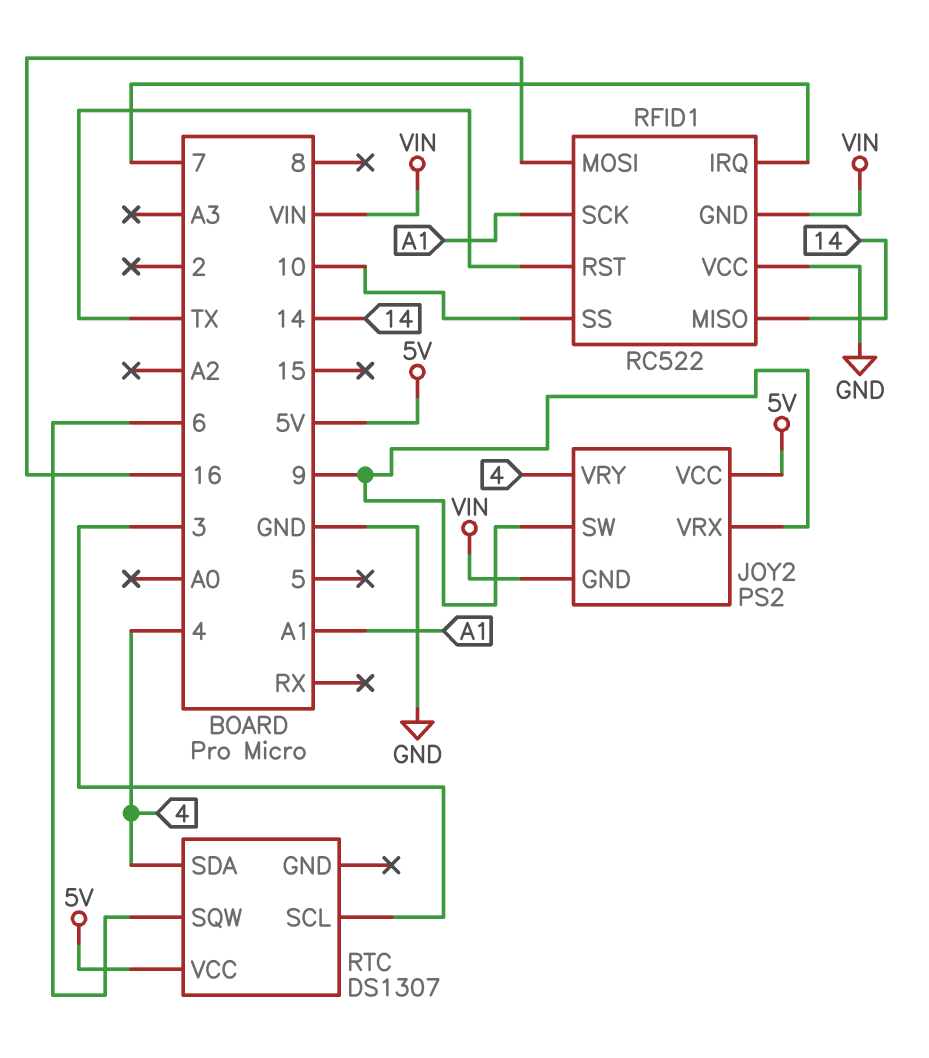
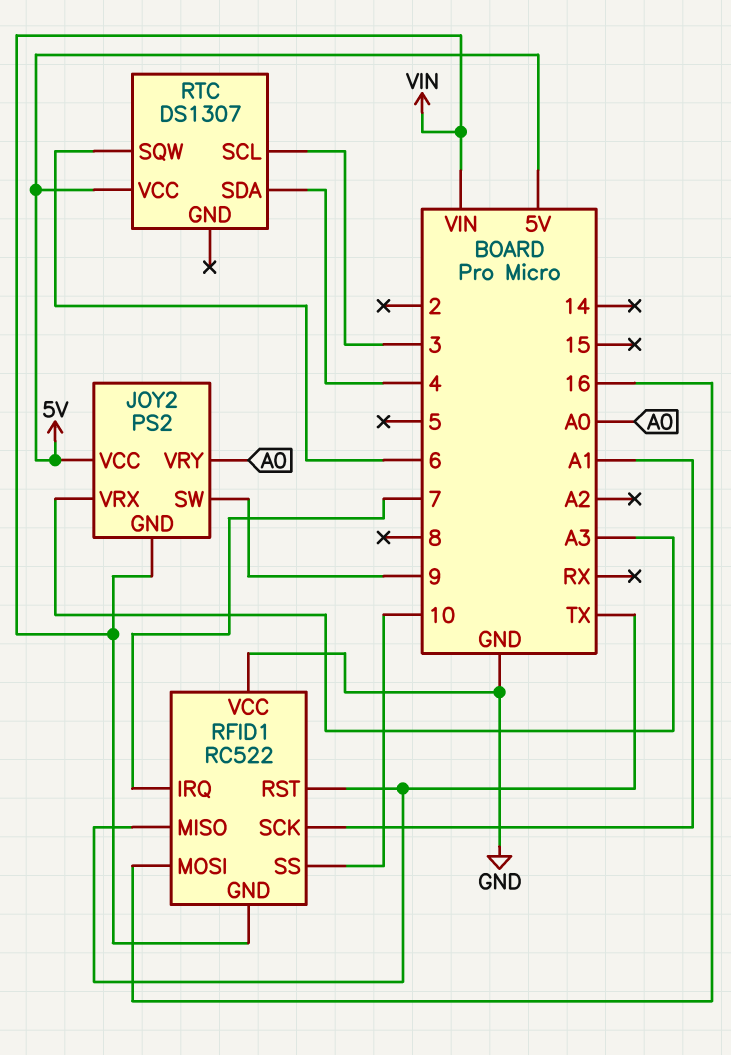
JOY2 pin VRX: 9 -> A3
JOY2 pin VRY: 4 -> A0
RFID1 pin MISO: 14 -> TX

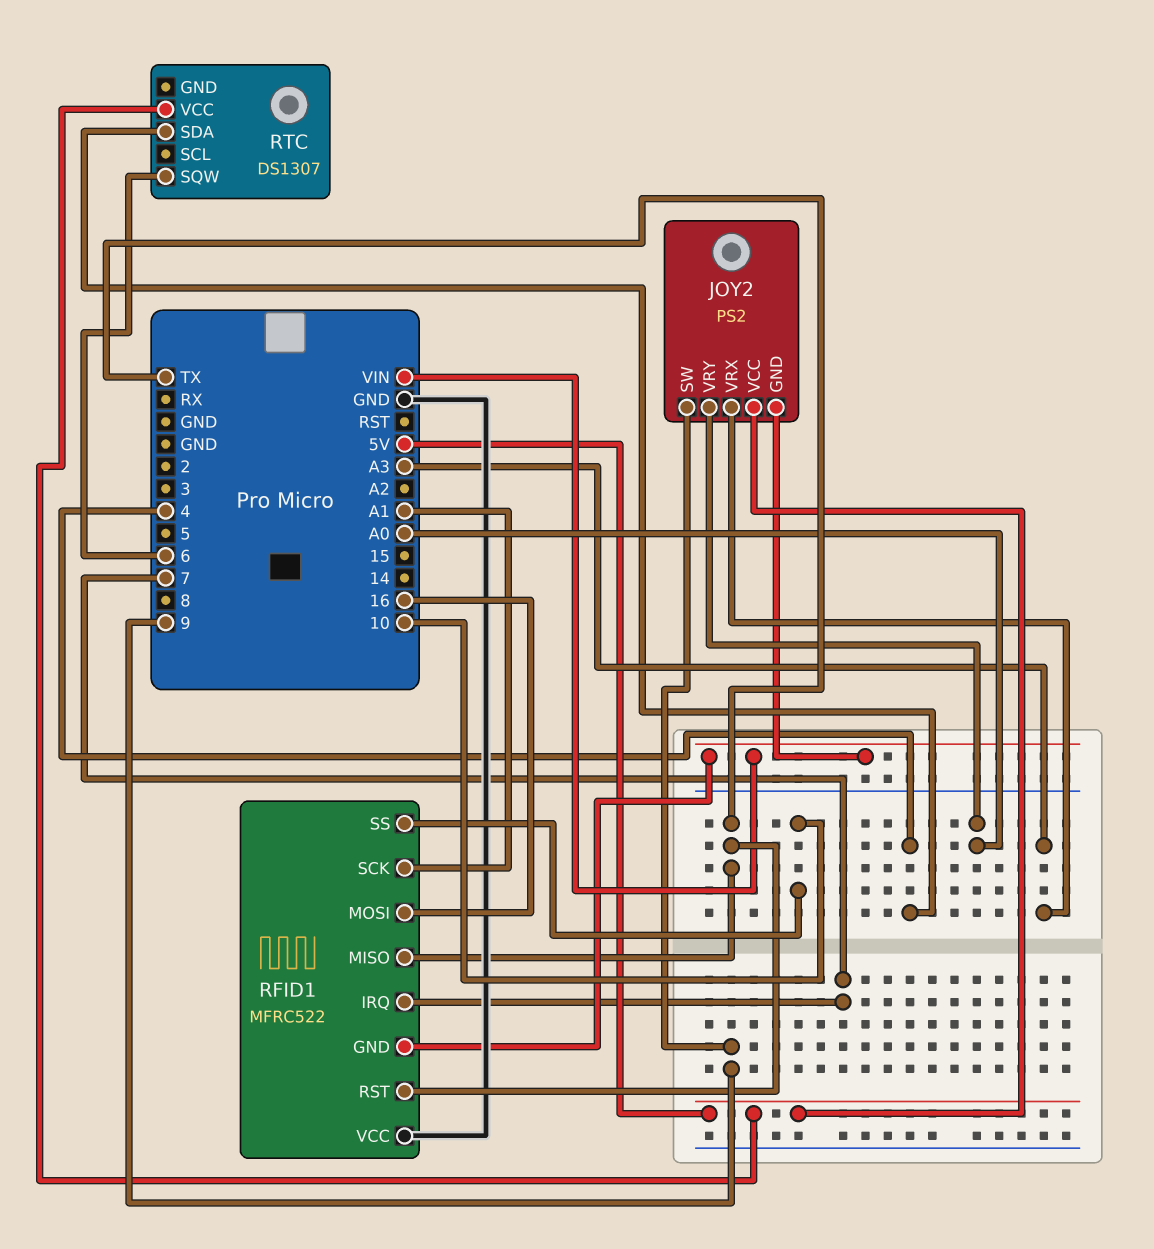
RFID1: RC522 -> MFRC522
RTC pin SCL: 3 -> none

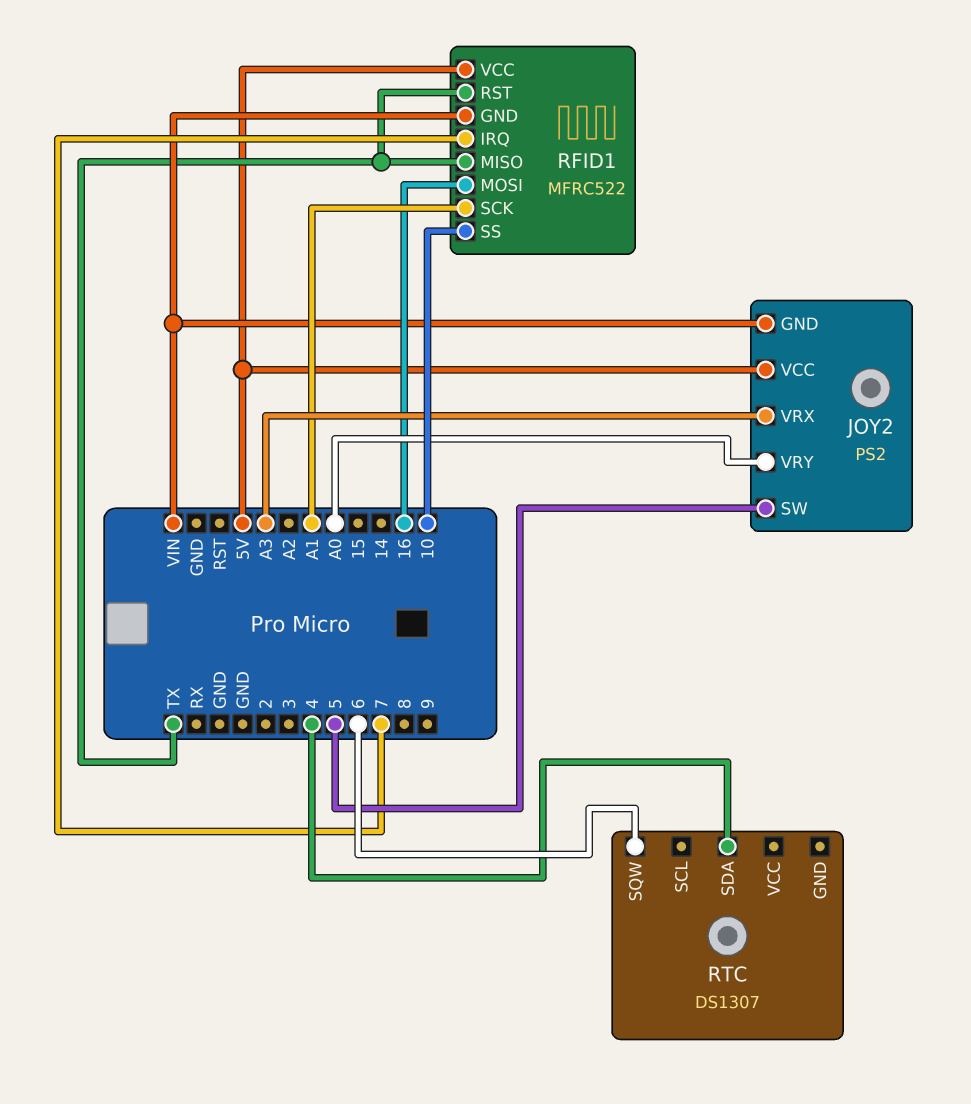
JOY2 pin SW: 9 -> 5
RFID1 pin VCC: GND -> 5V
RTC pin VCC: 5V -> none

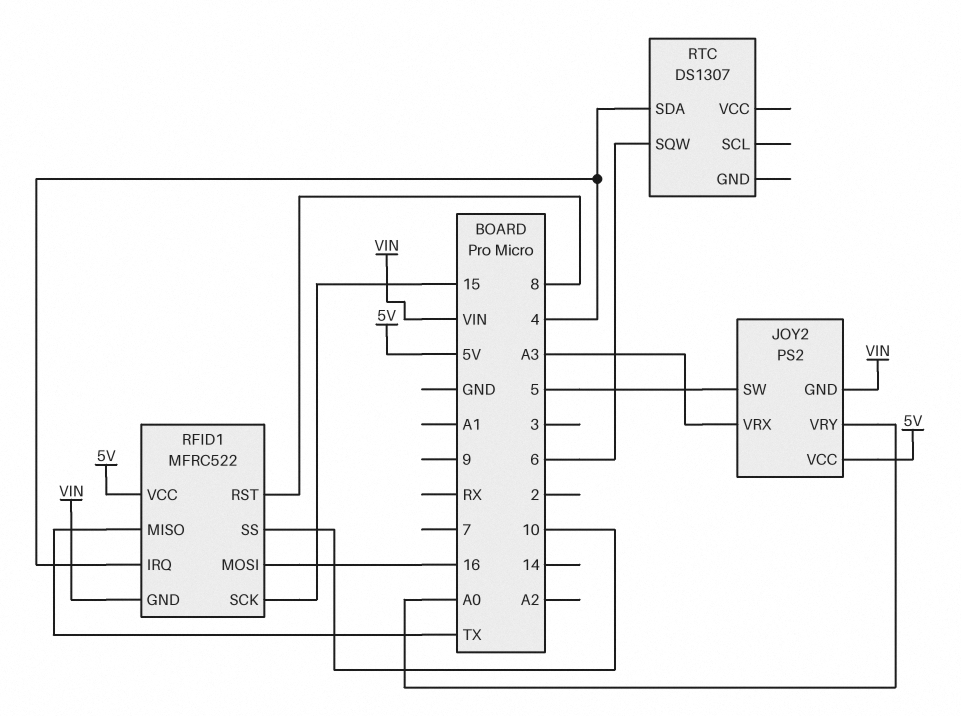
RFID1 pin IRQ: 7 -> 4
RFID1 pin RST: TX -> 8
RFID1 pin SCK: A1 -> 15

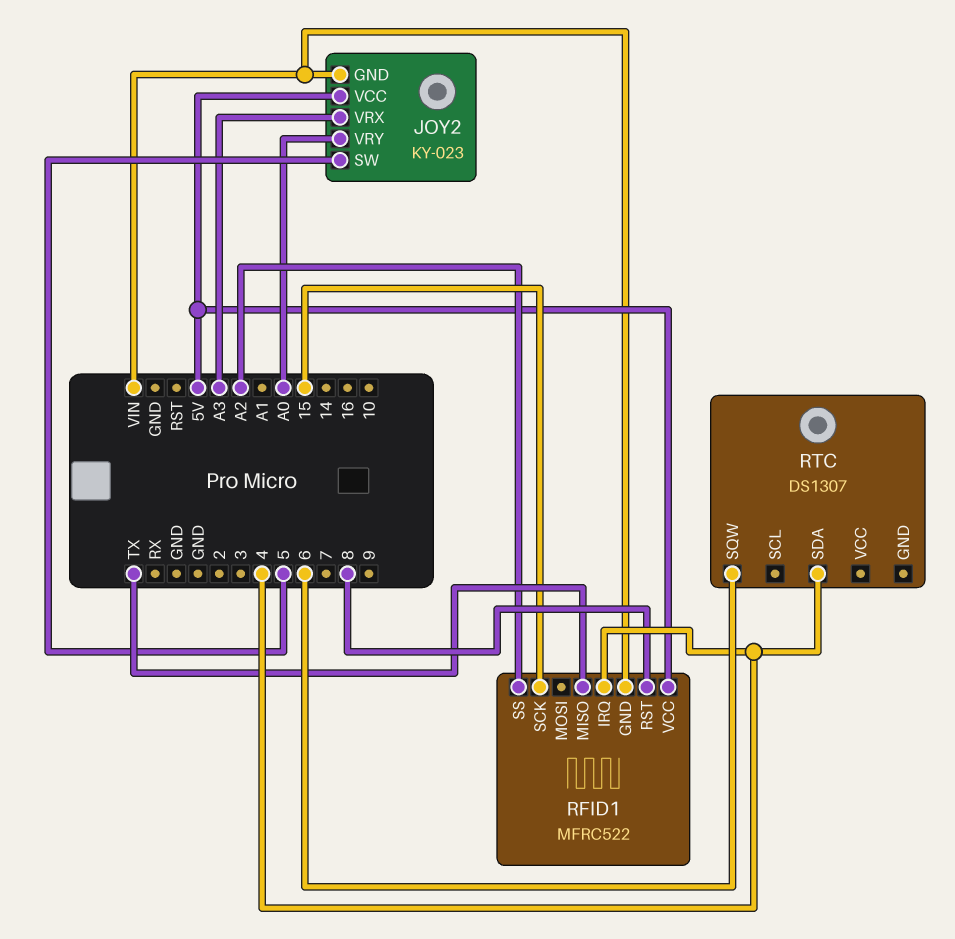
JOY2: PS2 -> KY-023
RFID1 pin MOSI: 16 -> none
RFID1 pin SS: 10 -> A2

